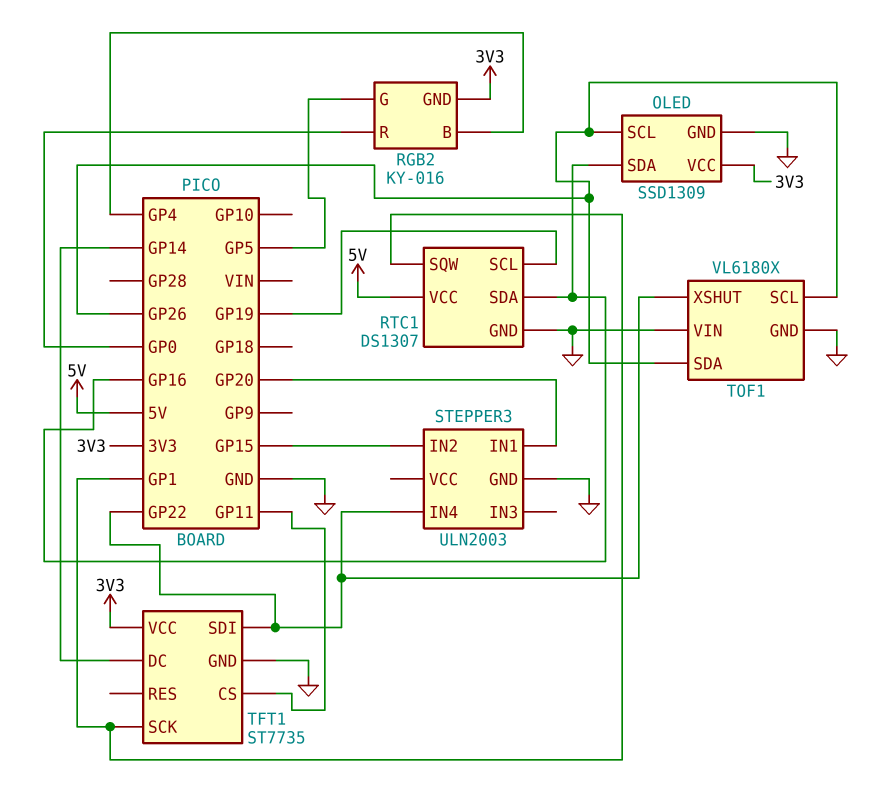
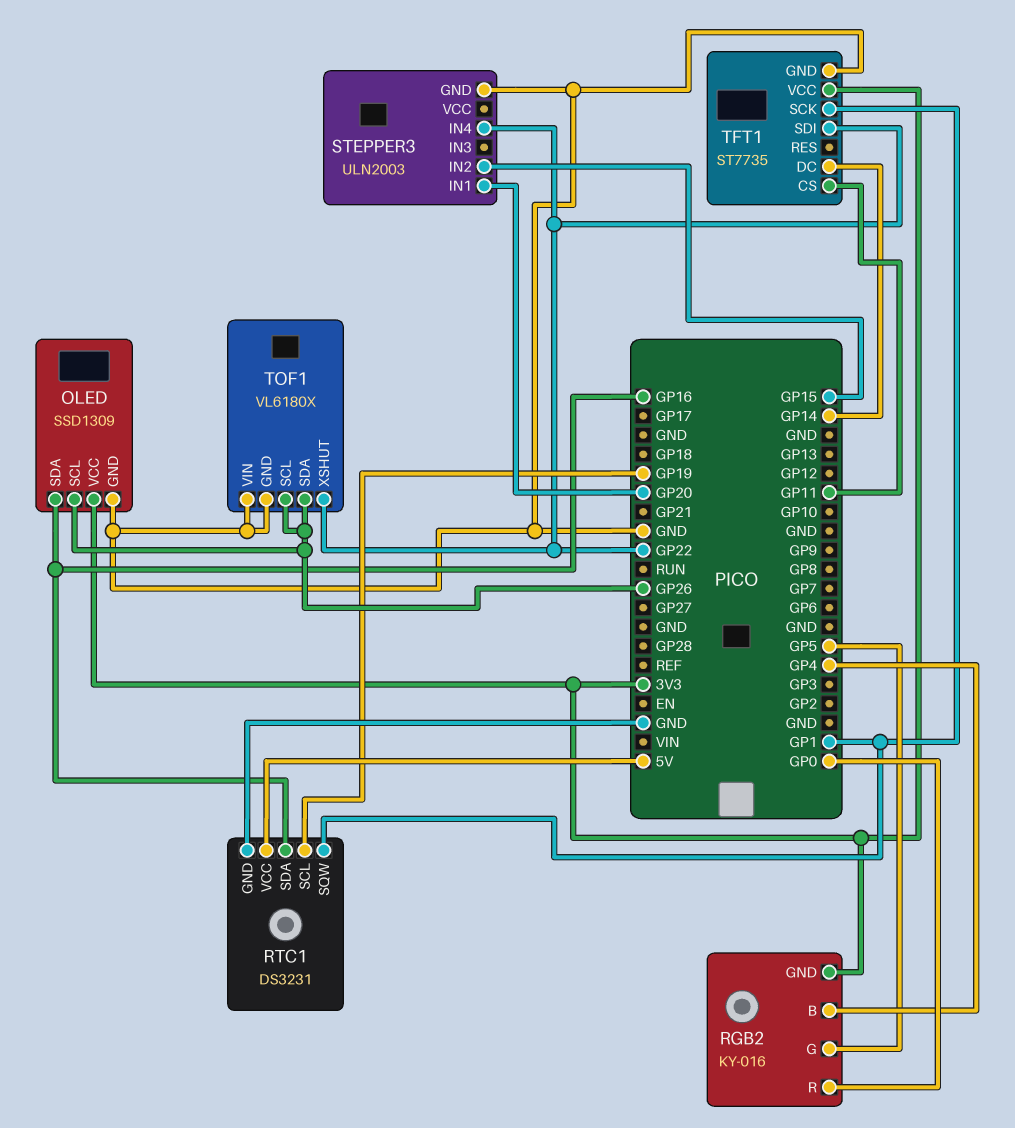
RTC1: DS1307 -> DS3231

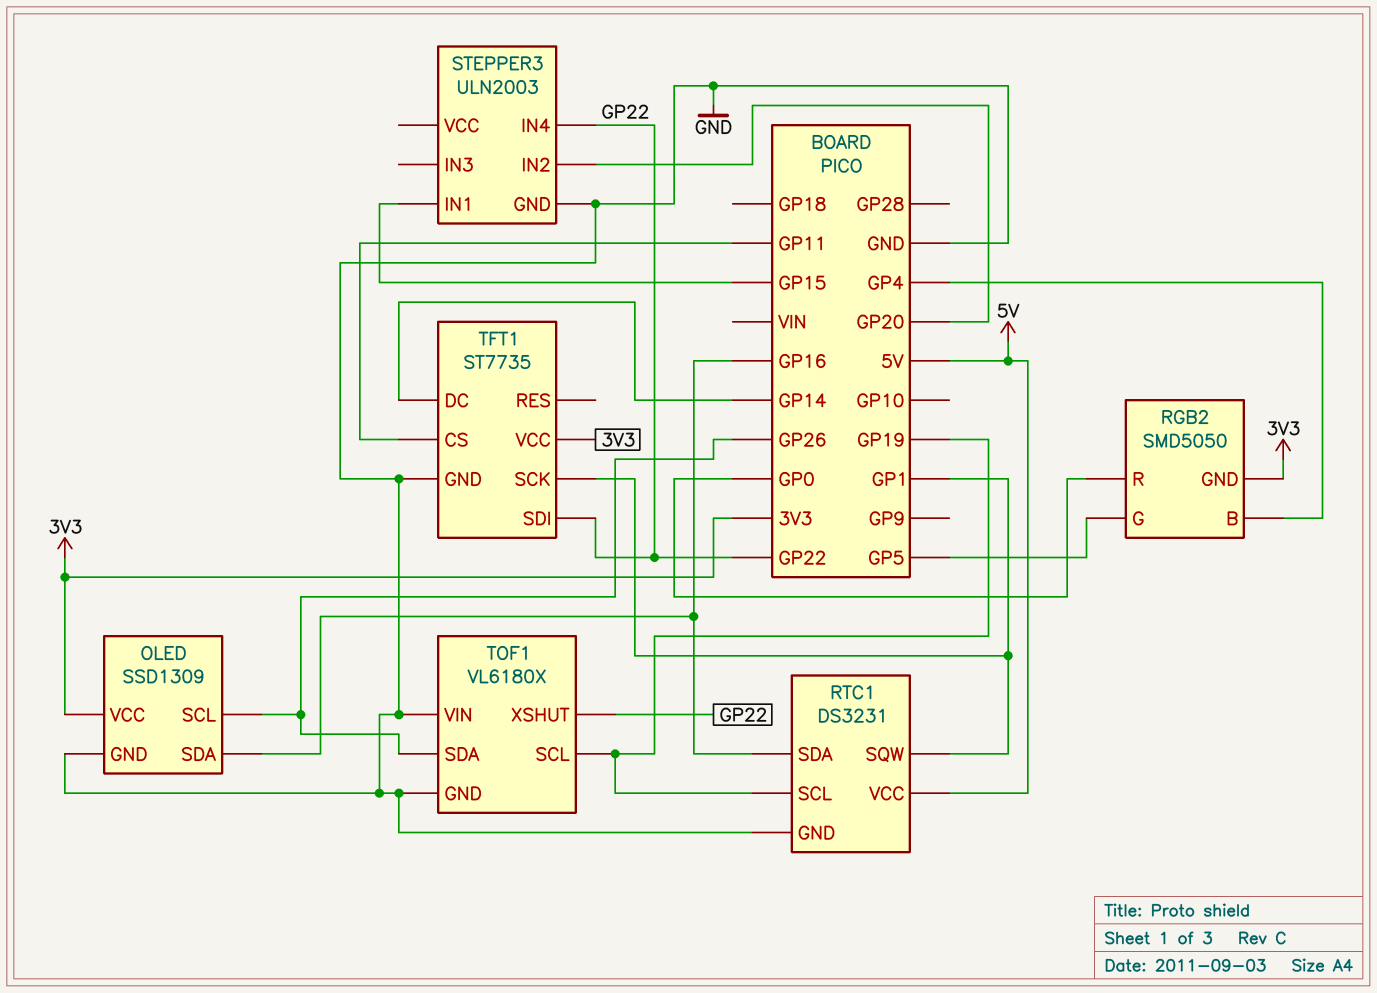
RGB2: KY-016 -> SMD5050
STEPPER3 pin IN1: GP20 -> GP15
STEPPER3 pin IN2: GP15 -> GP20
TOF1 pin SCL: GP26 -> GP19

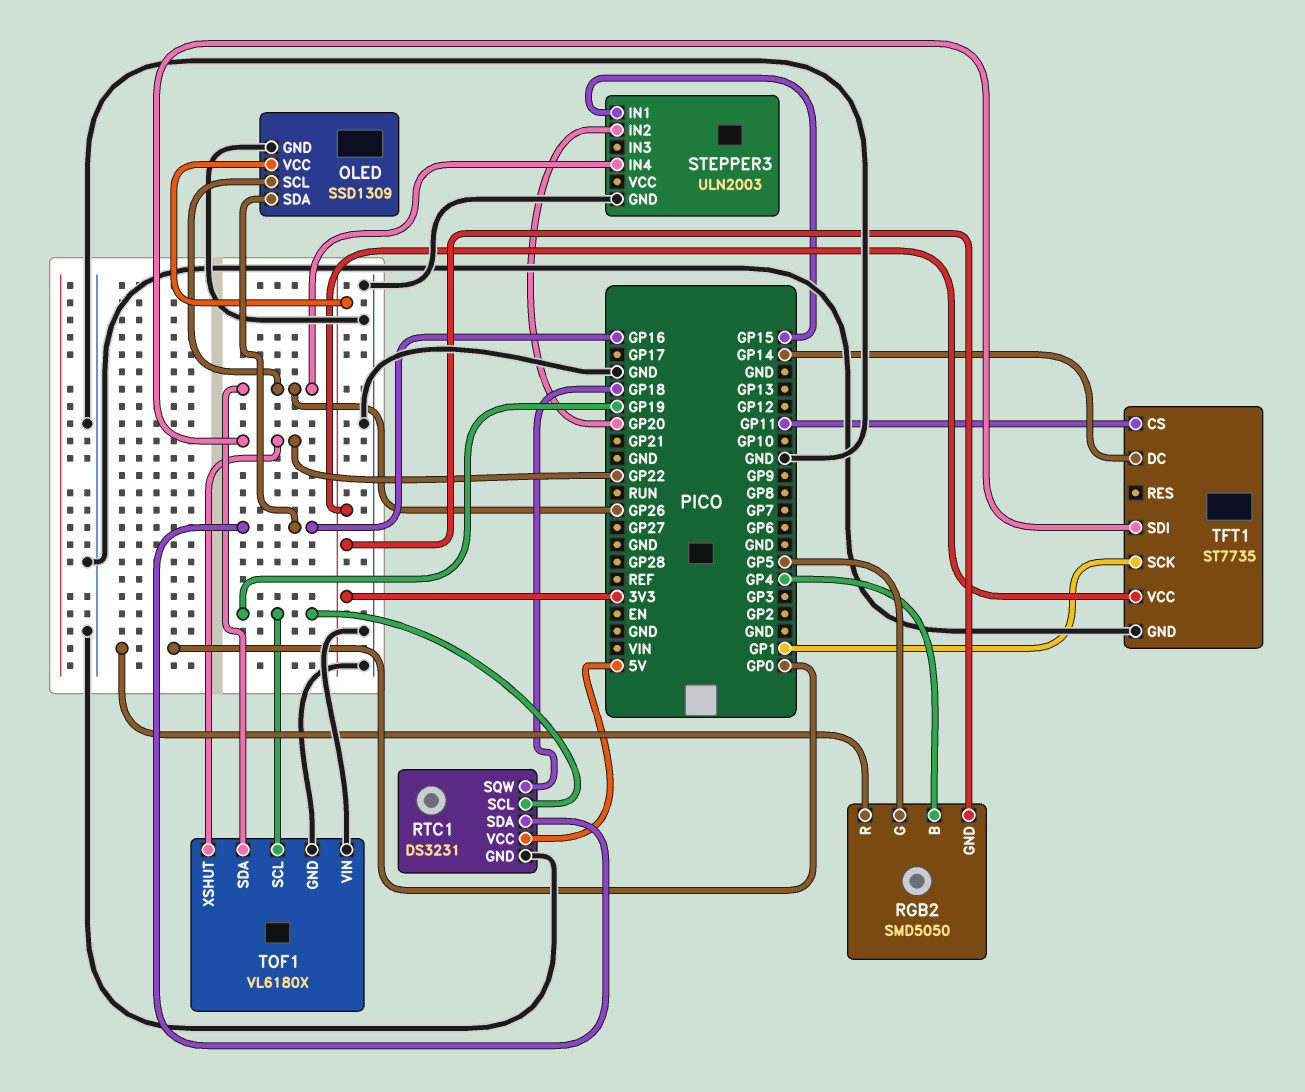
RTC1 pin SQW: GP1 -> GP18
STEPPER3 pin IN4: GP22 -> GP26

